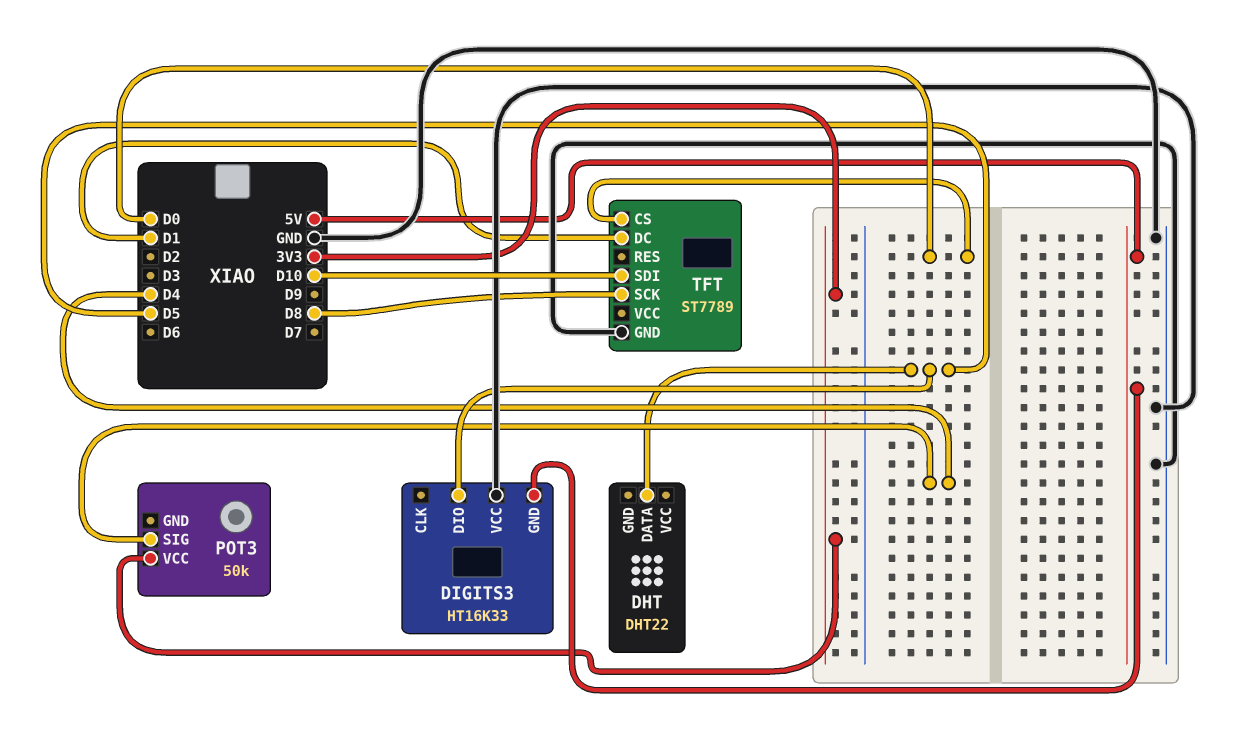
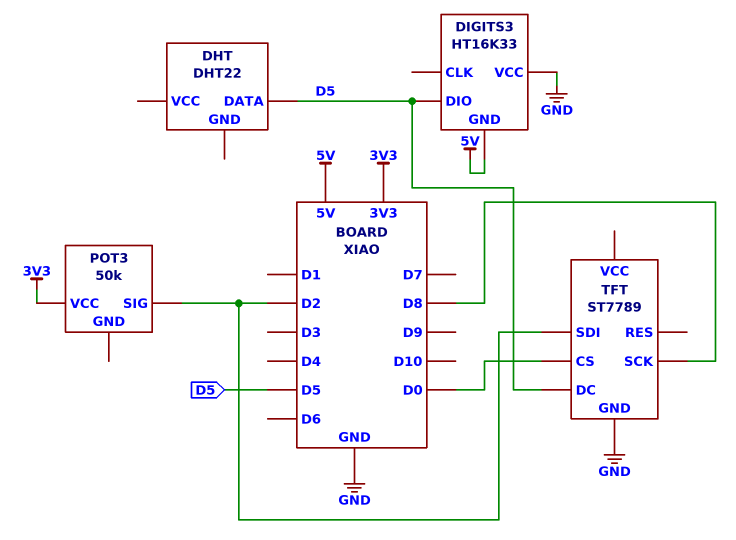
POT3 pin SIG: D4 -> D2
TFT pin DC: D1 -> D5
TFT pin SDI: D10 -> D2

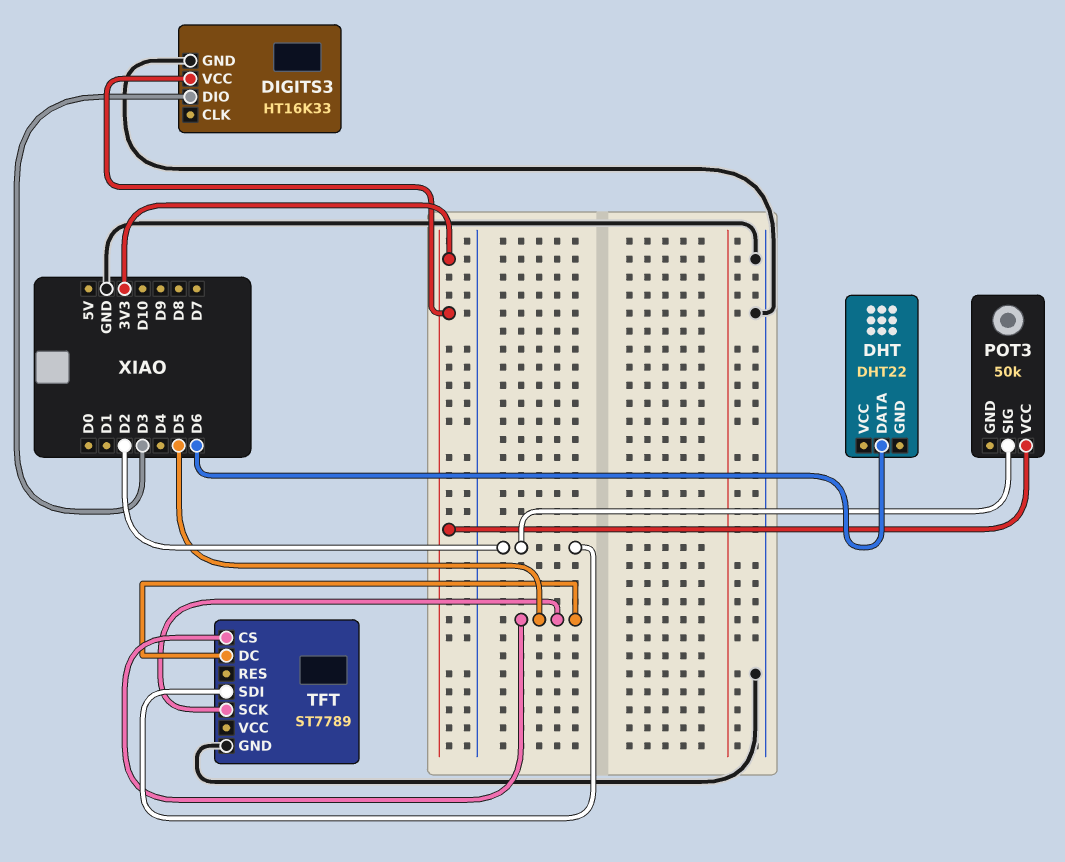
DHT pin DATA: D5 -> D6
DIGITS3 pin DIO: D5 -> D3
DIGITS3 pin GND: 5V -> GND
DIGITS3 pin VCC: GND -> 3V3
TFT pin CS: D0 -> D5
TFT pin SCK: D8 -> D5

